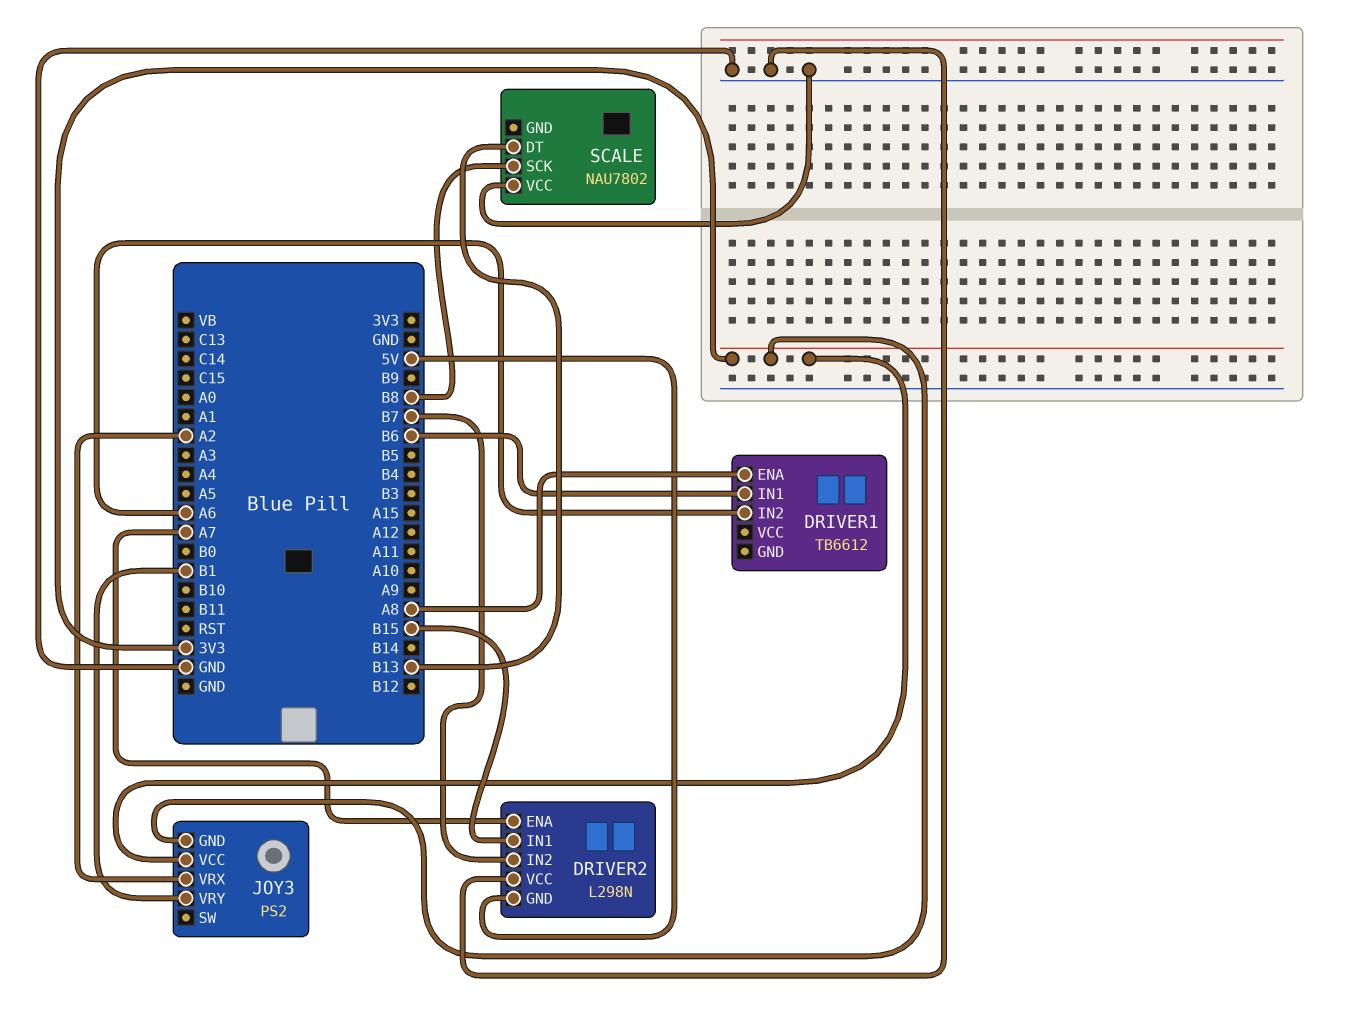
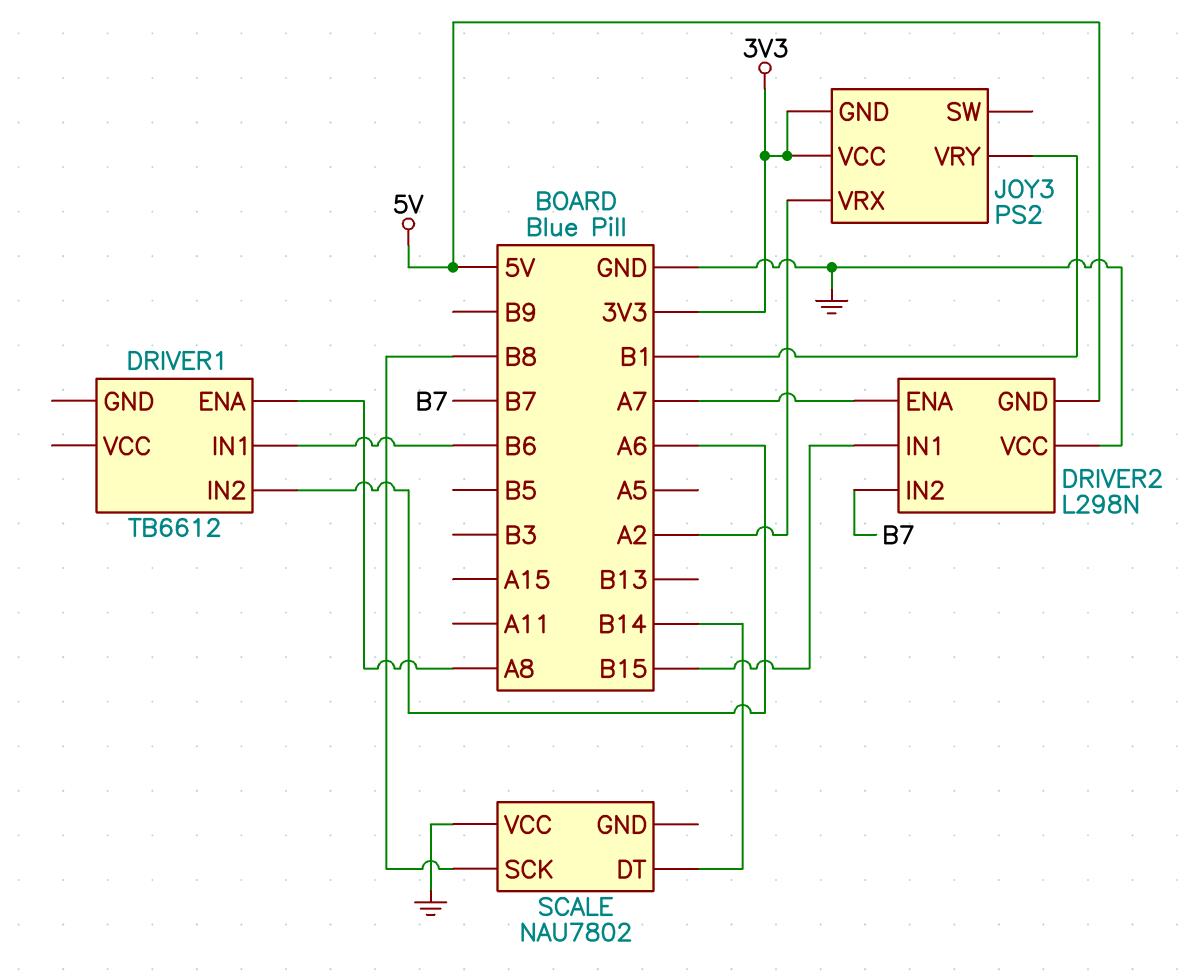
SCALE pin DT: B13 -> B14

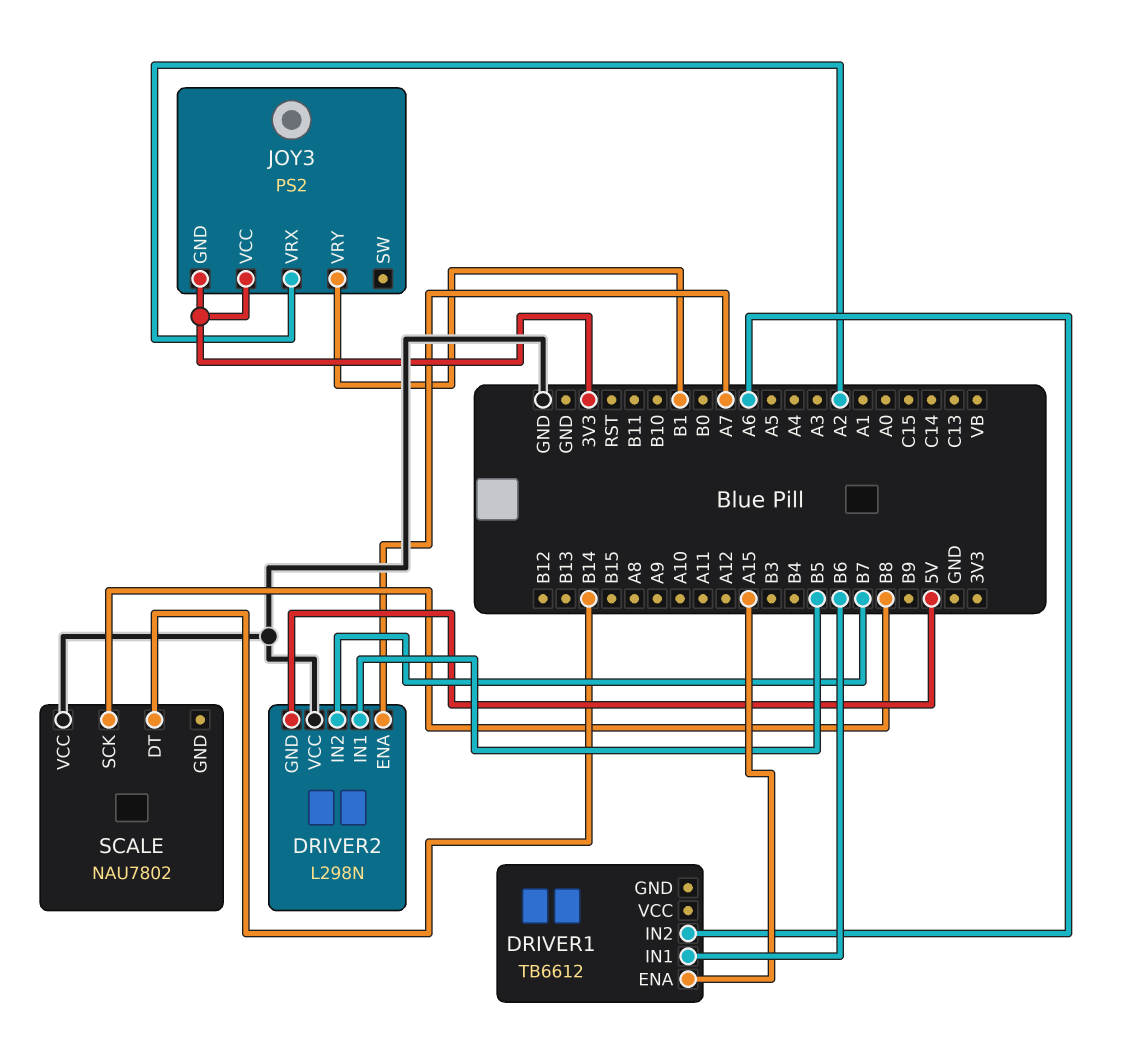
DRIVER1 pin ENA: A8 -> A15
DRIVER2 pin IN1: B15 -> B5

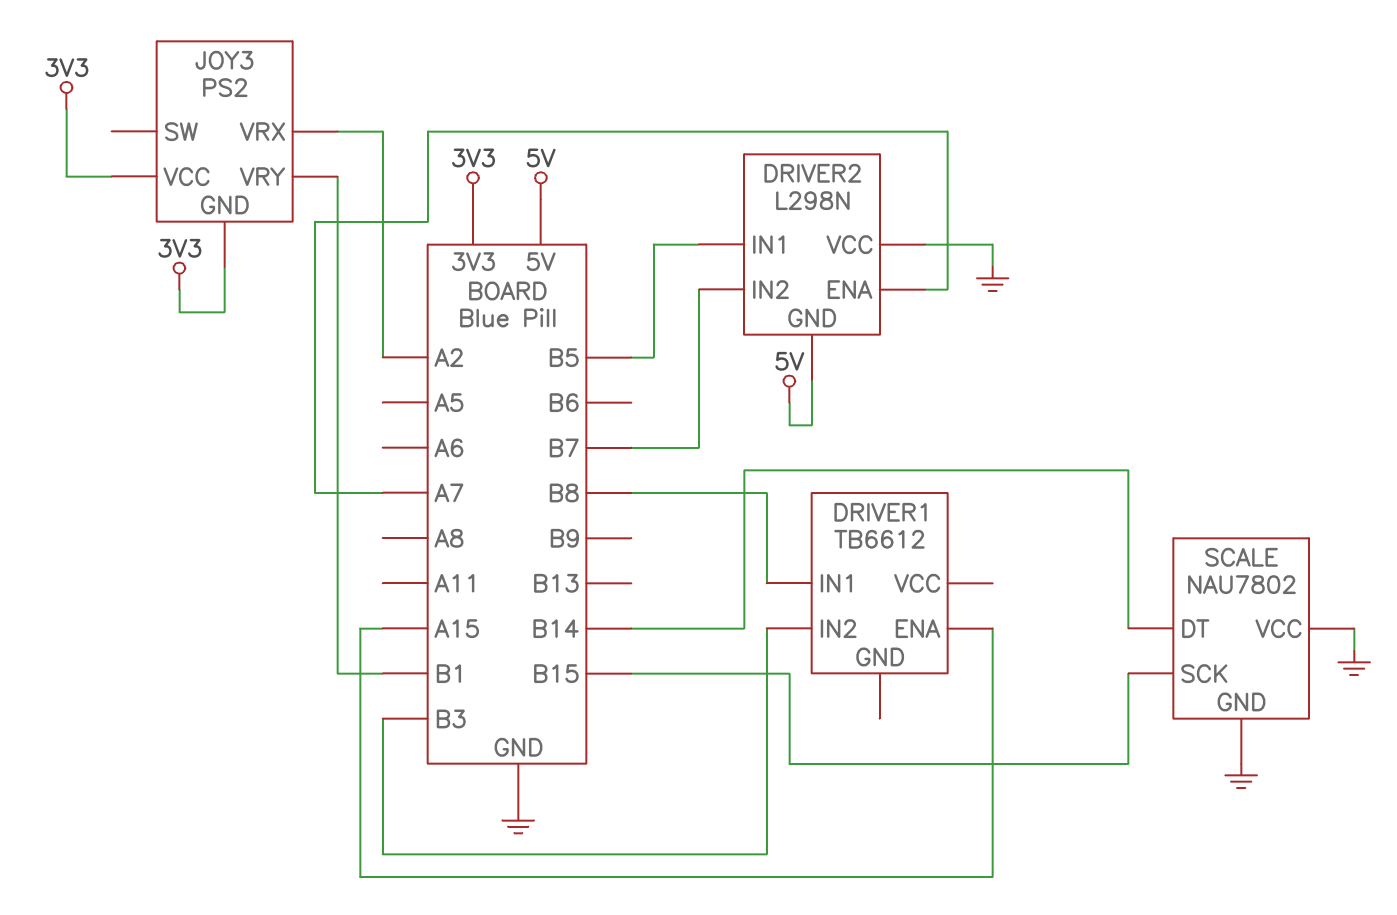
DRIVER1 pin IN1: B6 -> B8
DRIVER1 pin IN2: A6 -> B3
SCALE pin GND: none -> GND
SCALE pin SCK: B8 -> B15

